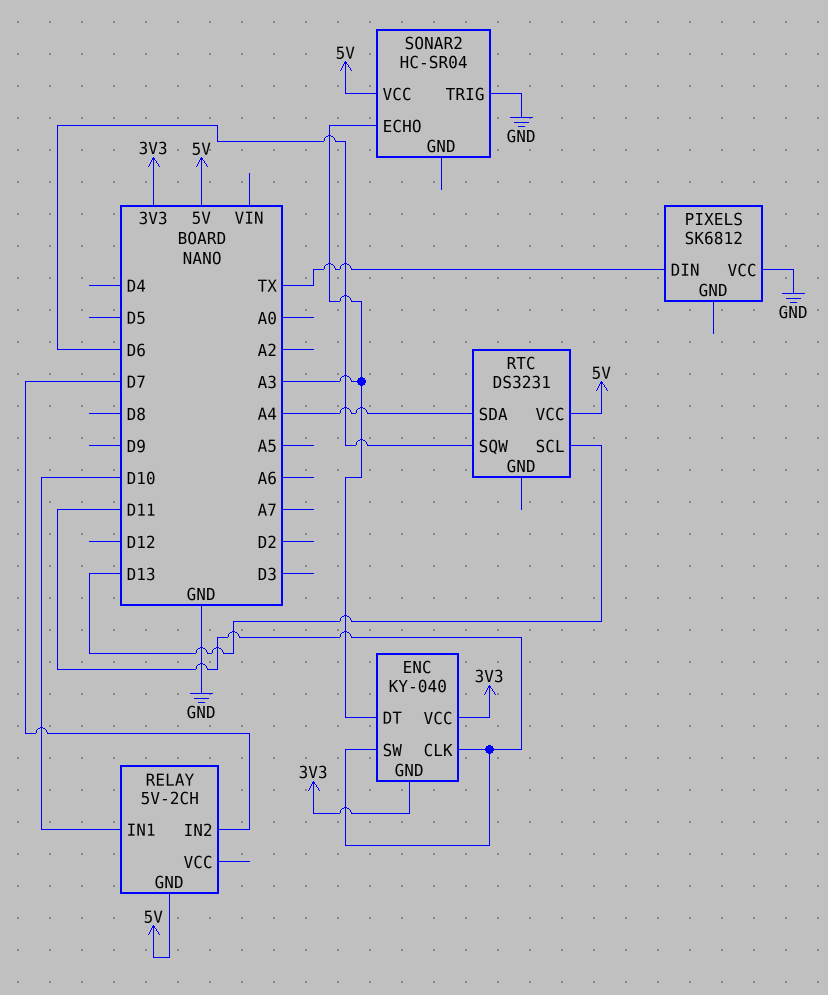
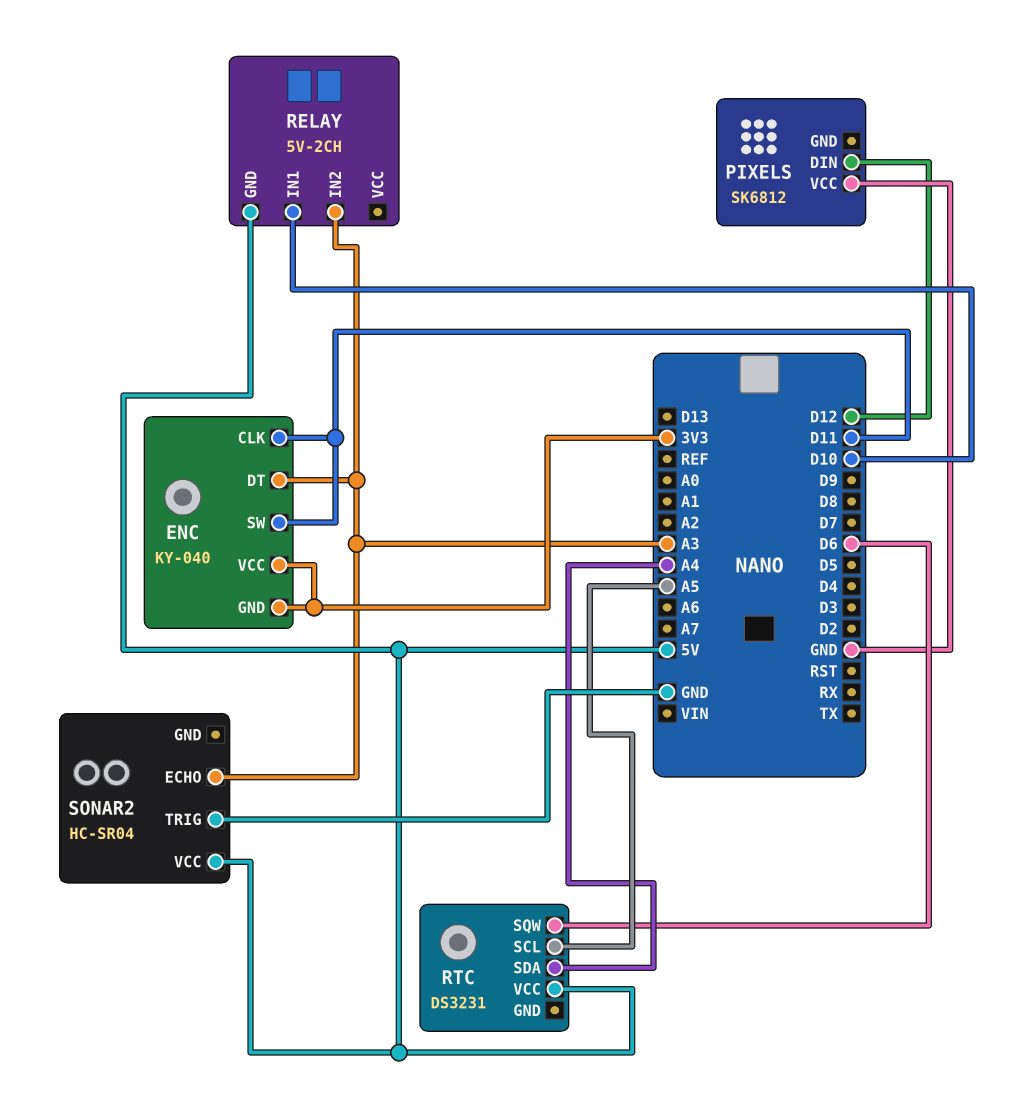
PIXELS pin DIN: TX -> D12
RELAY pin IN2: D7 -> A3
RTC pin SCL: D13 -> A5

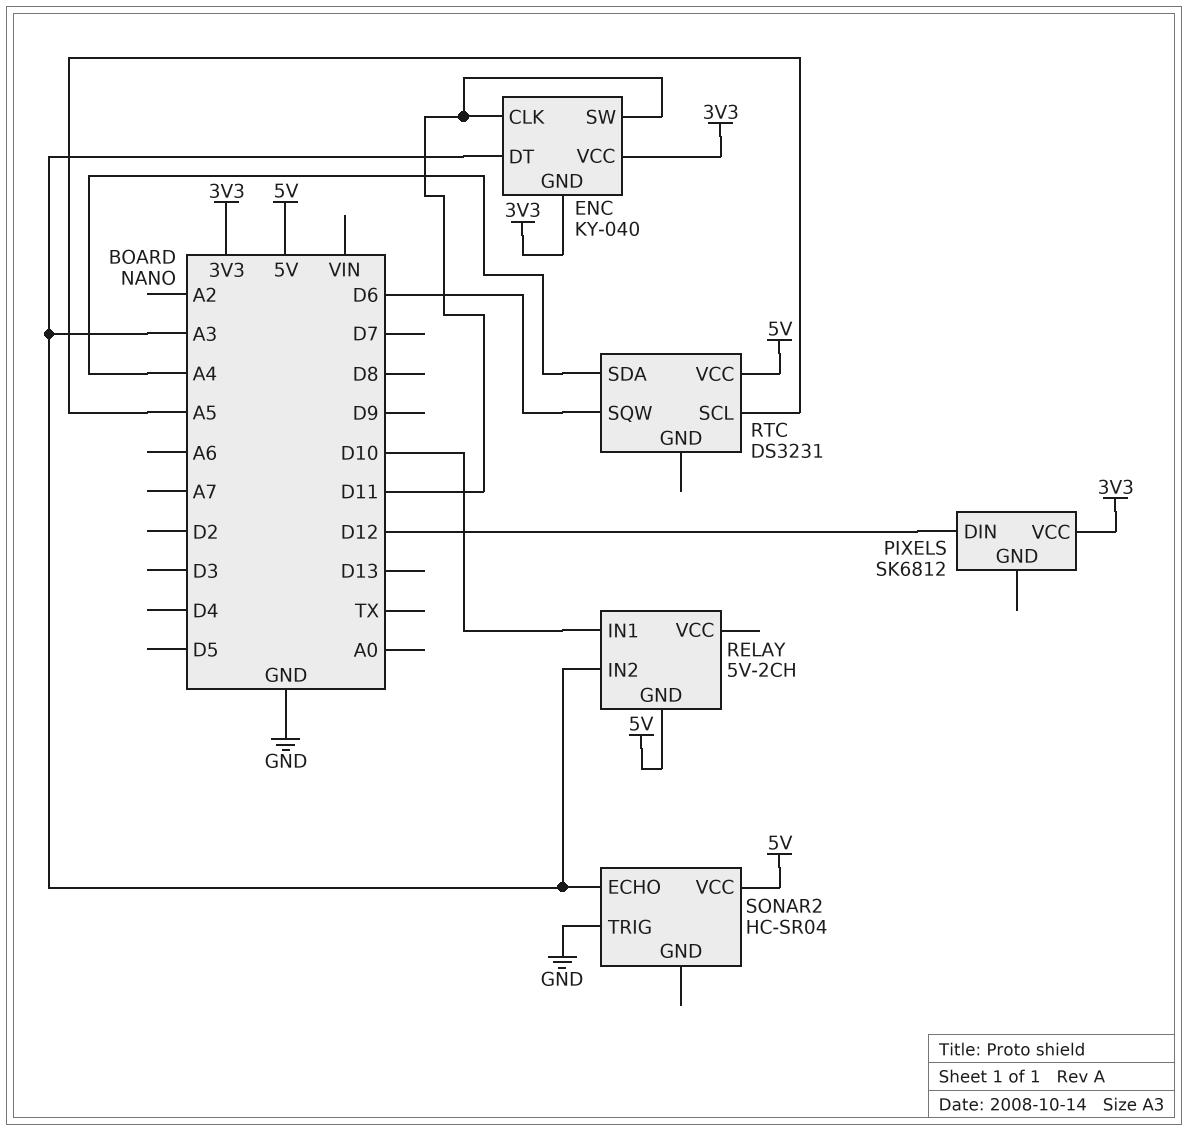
PIXELS pin VCC: GND -> 3V3

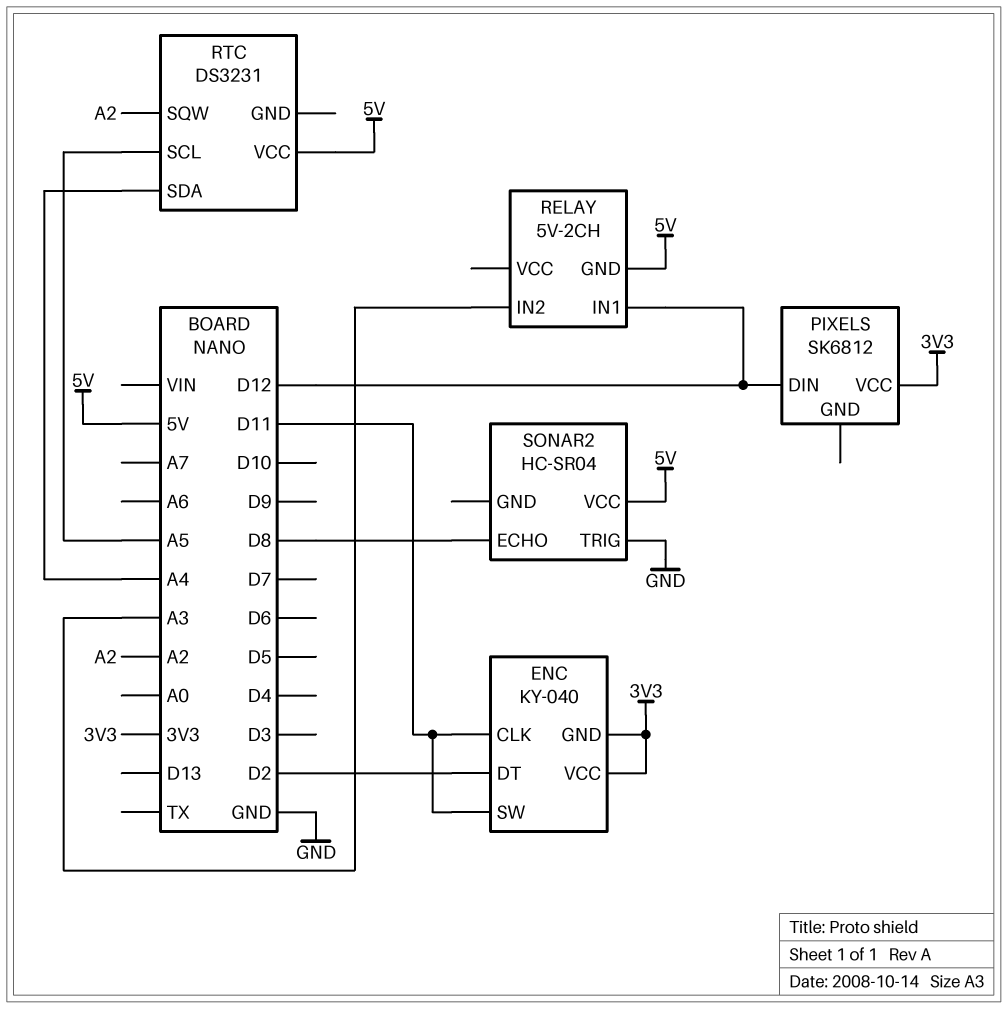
ENC pin DT: A3 -> D2
RELAY pin IN1: D10 -> D12
RTC pin SQW: D6 -> A2
SONAR2 pin ECHO: A3 -> D8

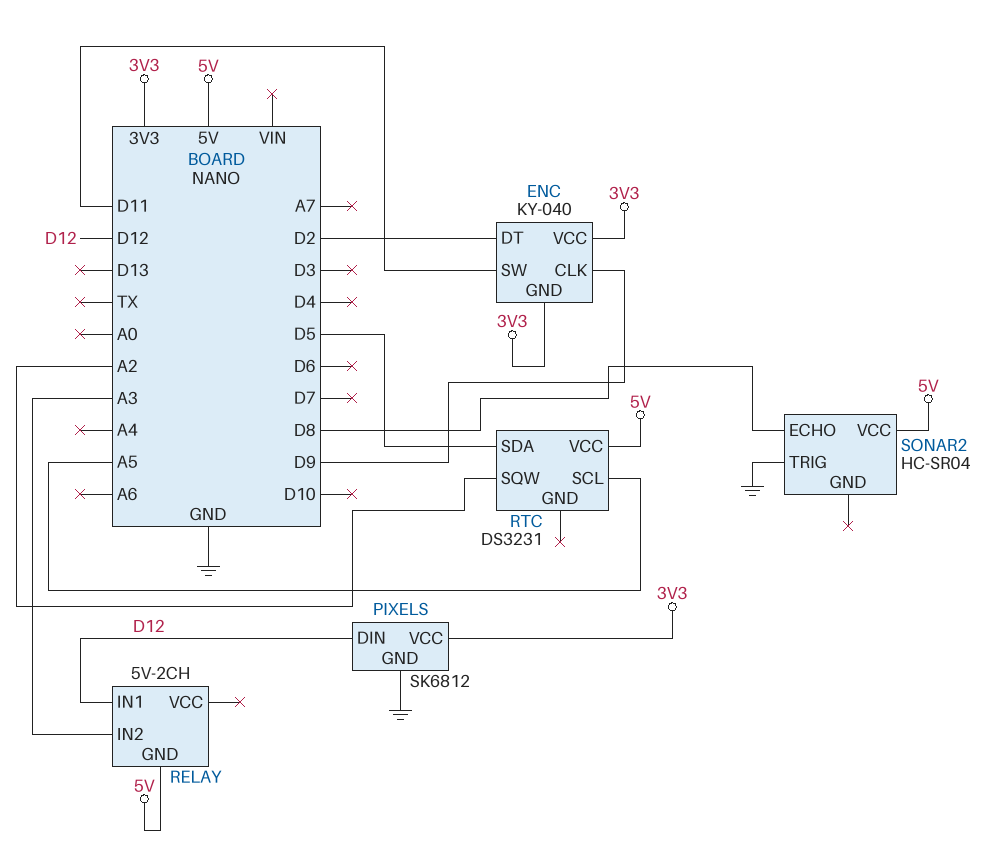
ENC pin CLK: D11 -> D9
PIXELS pin GND: none -> GND
RTC pin SDA: A4 -> D5

